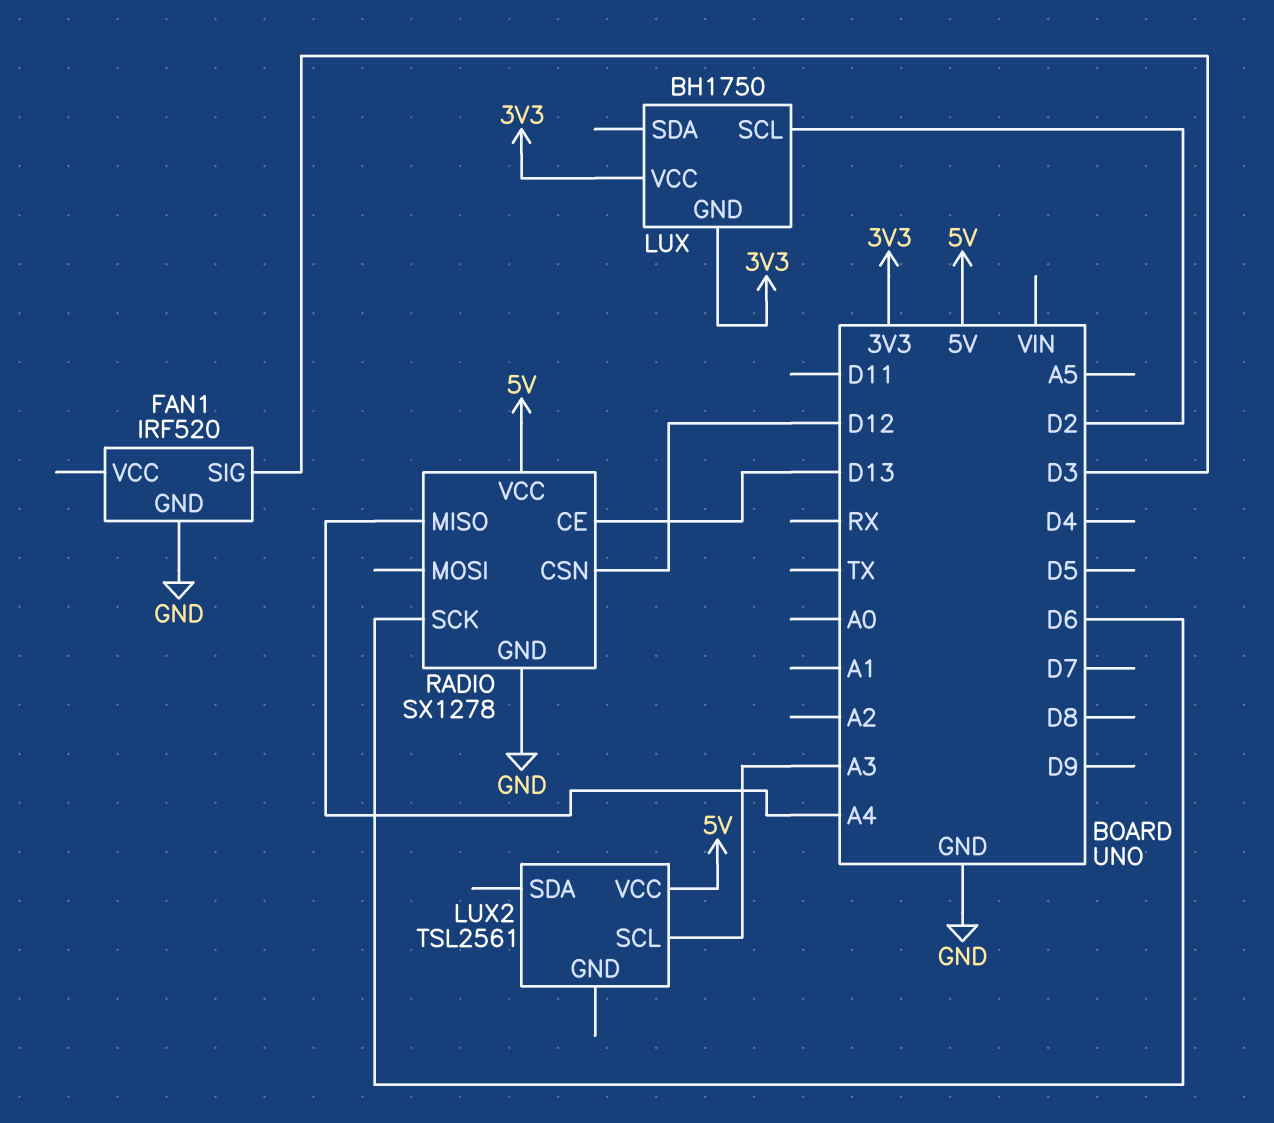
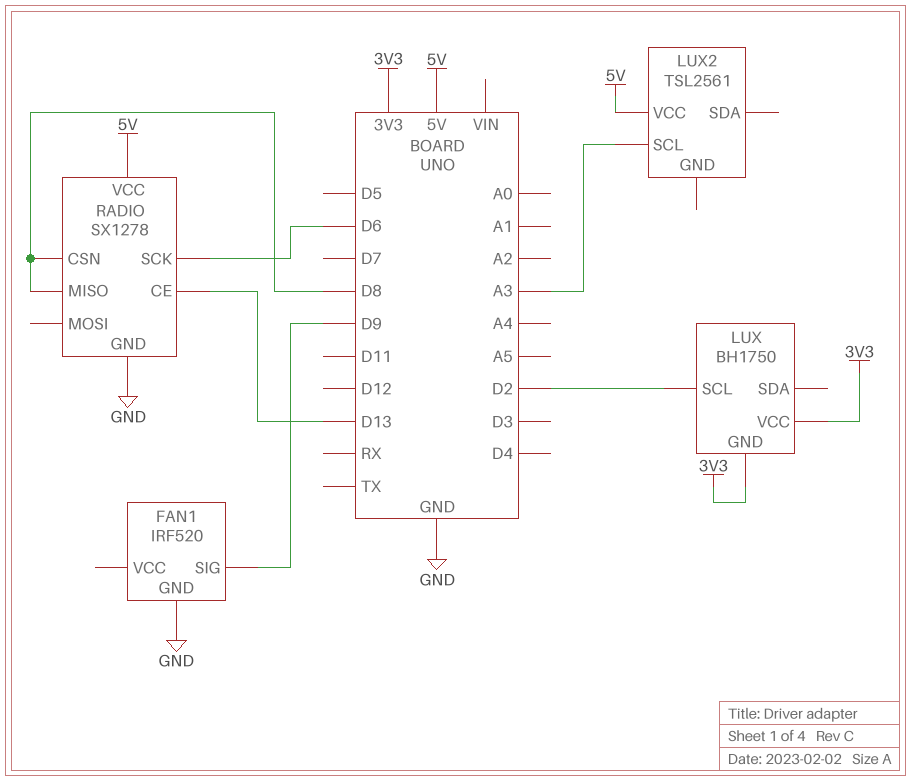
FAN1 pin SIG: D3 -> D9
RADIO pin CSN: D12 -> D8
RADIO pin MISO: A4 -> D8

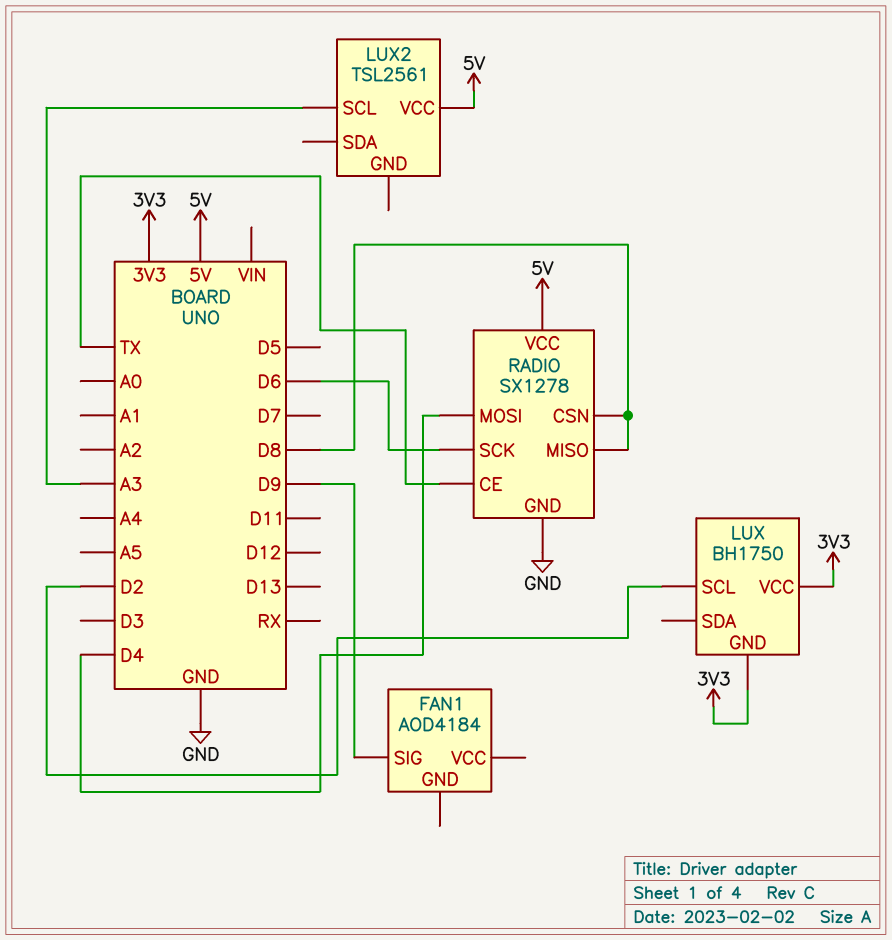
FAN1: IRF520 -> AOD4184
FAN1 pin GND: GND -> none
RADIO pin CE: D13 -> TX
RADIO pin MOSI: none -> D4

